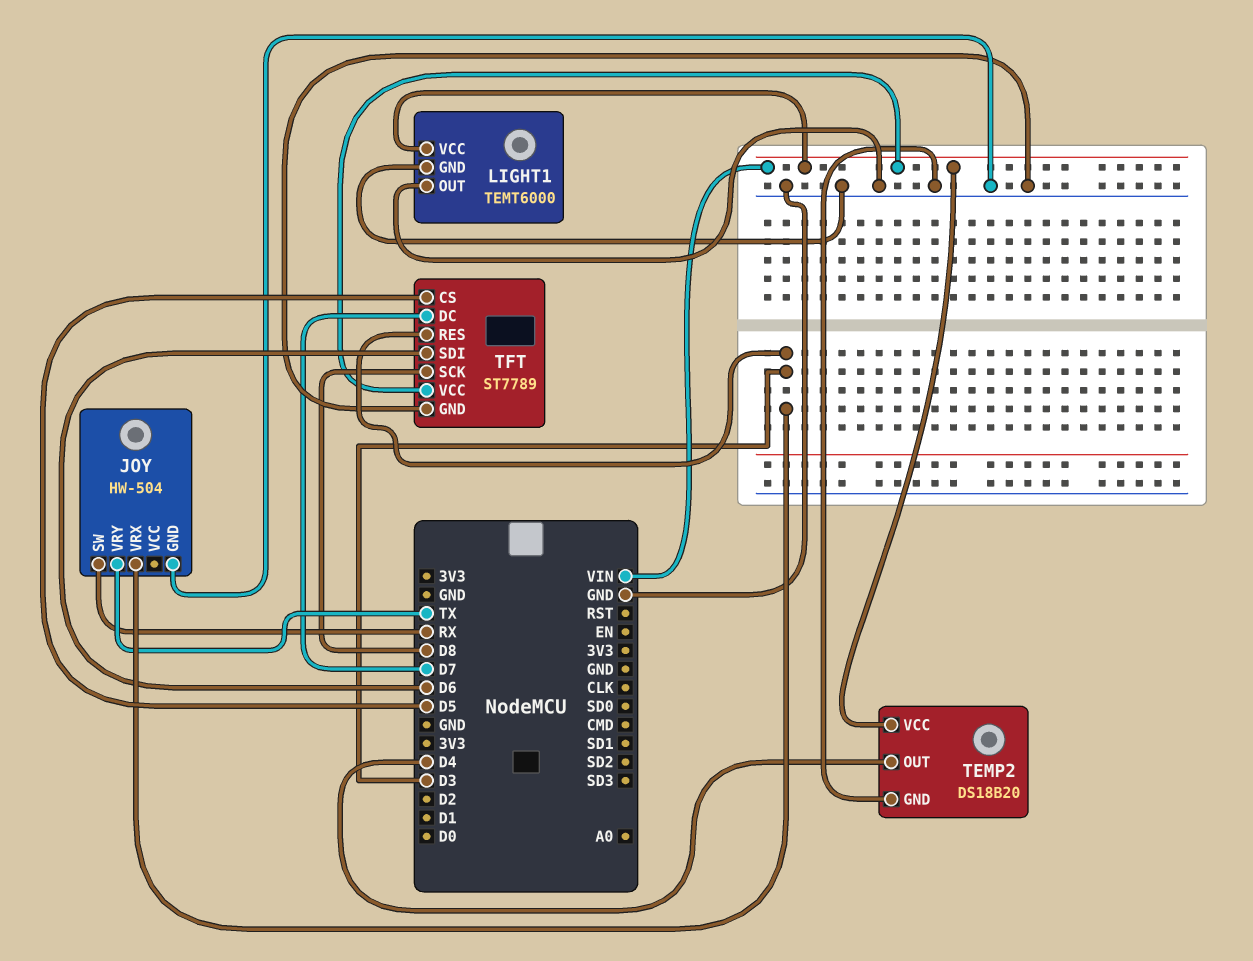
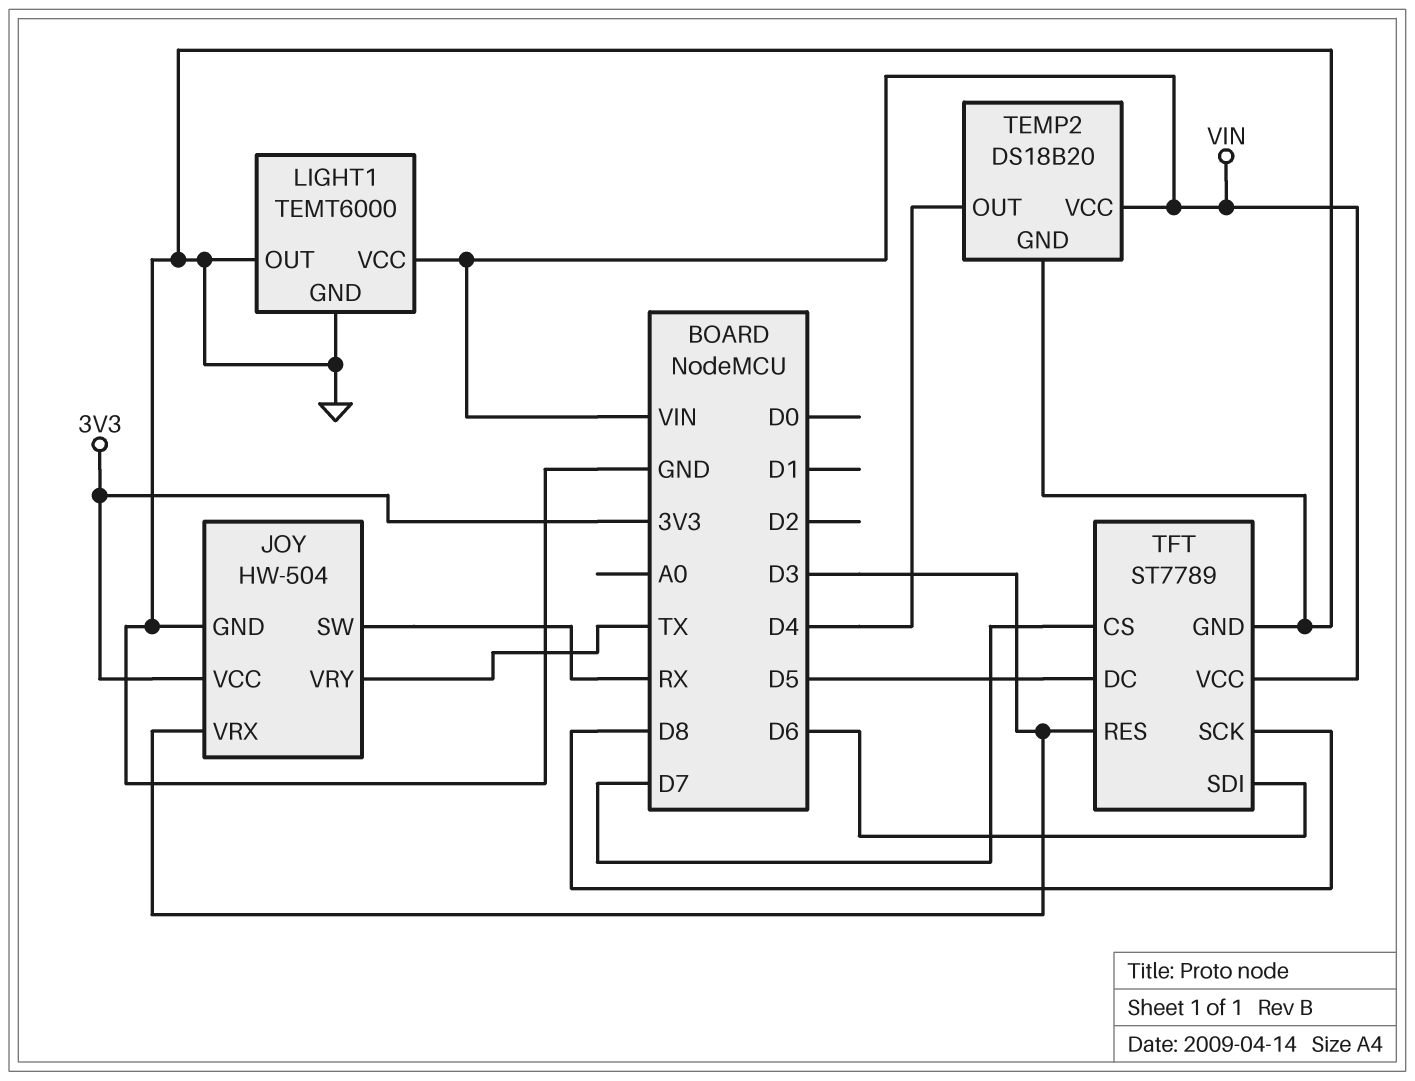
JOY pin VCC: none -> 3V3
TFT pin CS: D5 -> D7
TFT pin DC: D7 -> D5

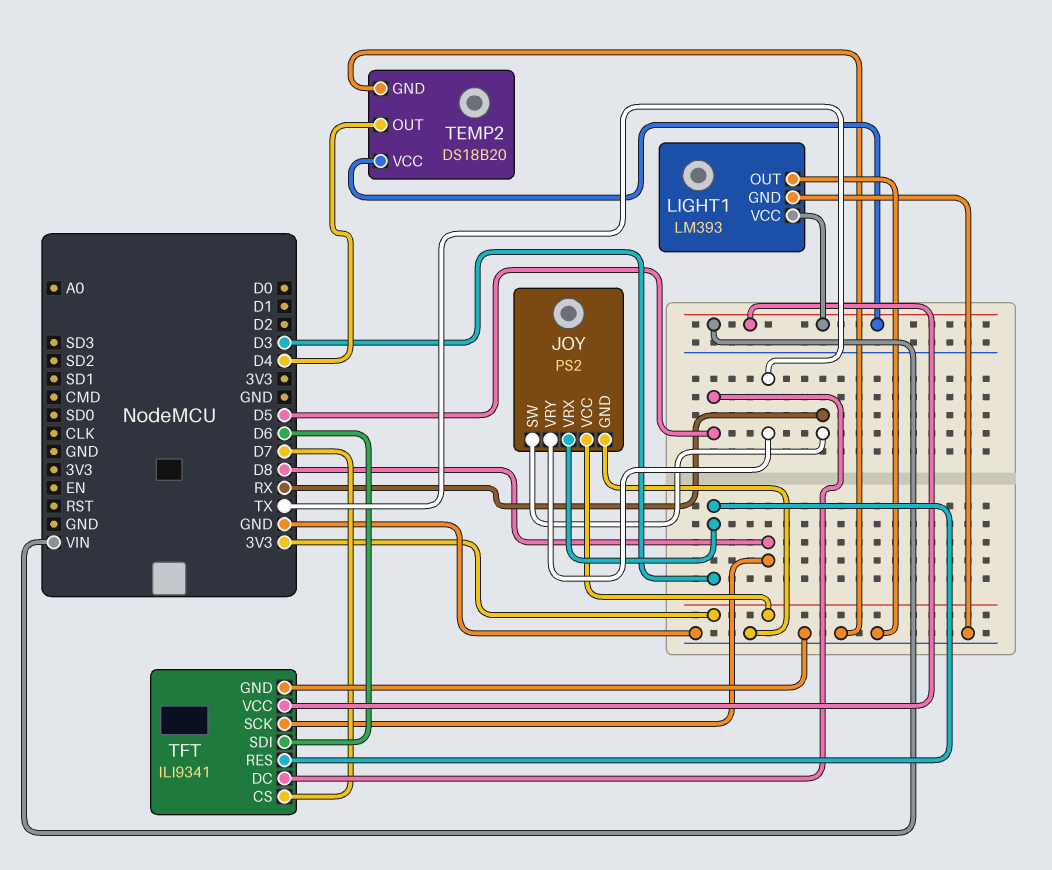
JOY: HW-504 -> PS2
LIGHT1: TEMT6000 -> LM393
TFT: ST7789 -> ILI9341

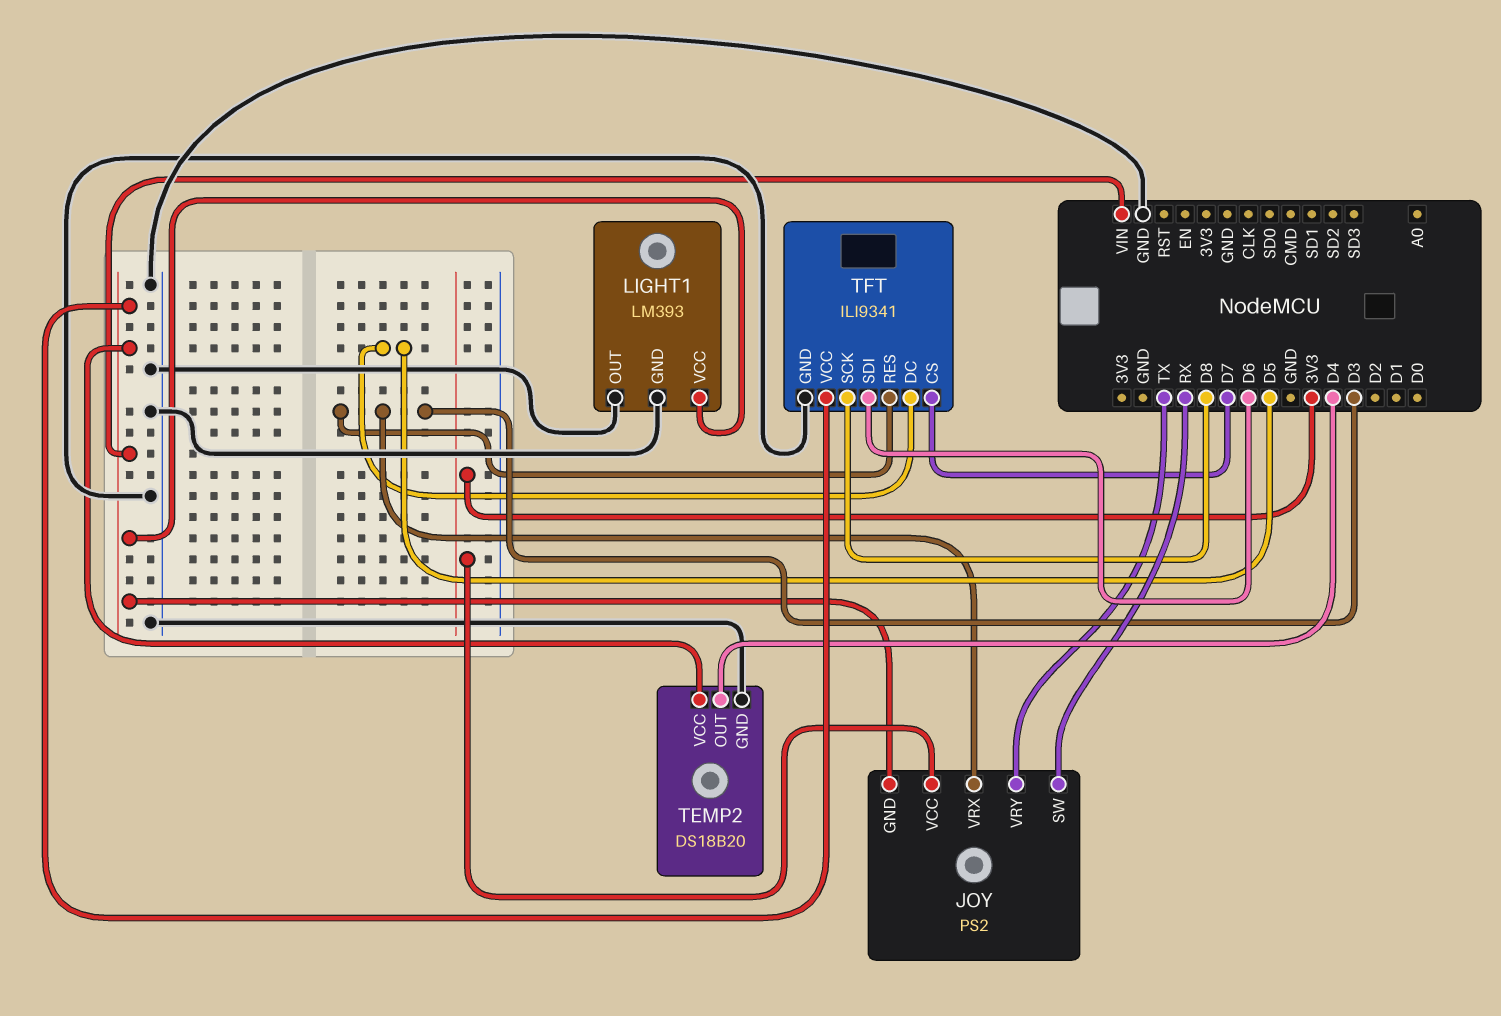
JOY pin GND: GND -> VIN

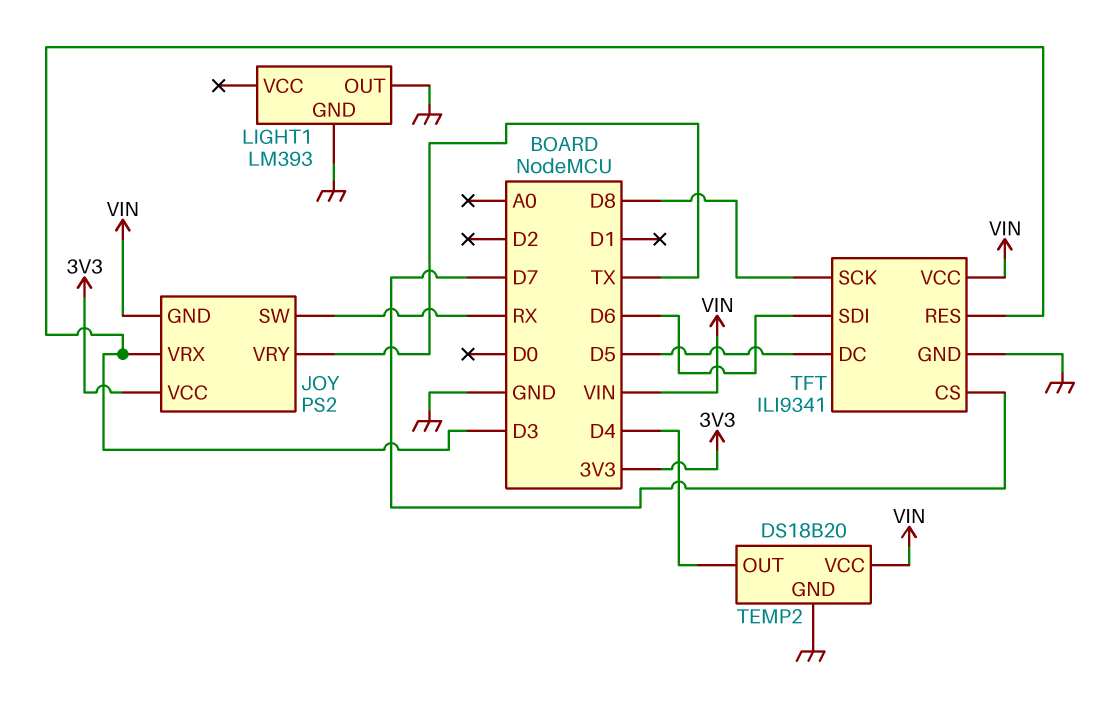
LIGHT1 pin VCC: VIN -> none

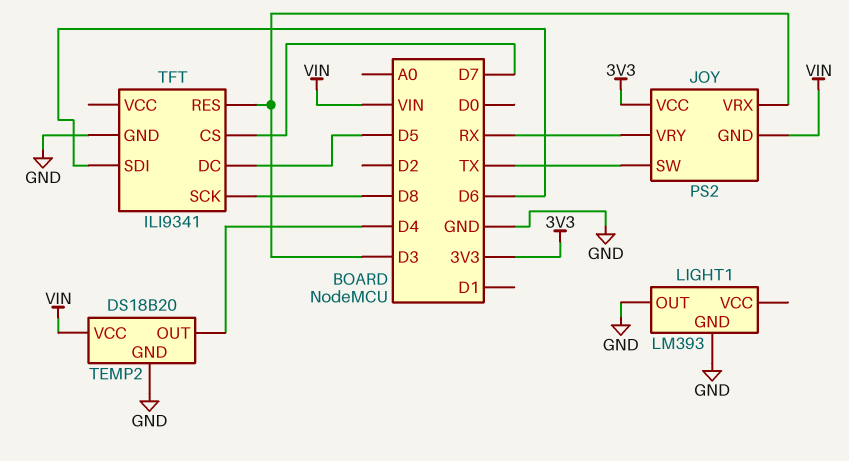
JOY pin SW: RX -> TX
JOY pin VRY: TX -> RX
TFT pin VCC: VIN -> none

